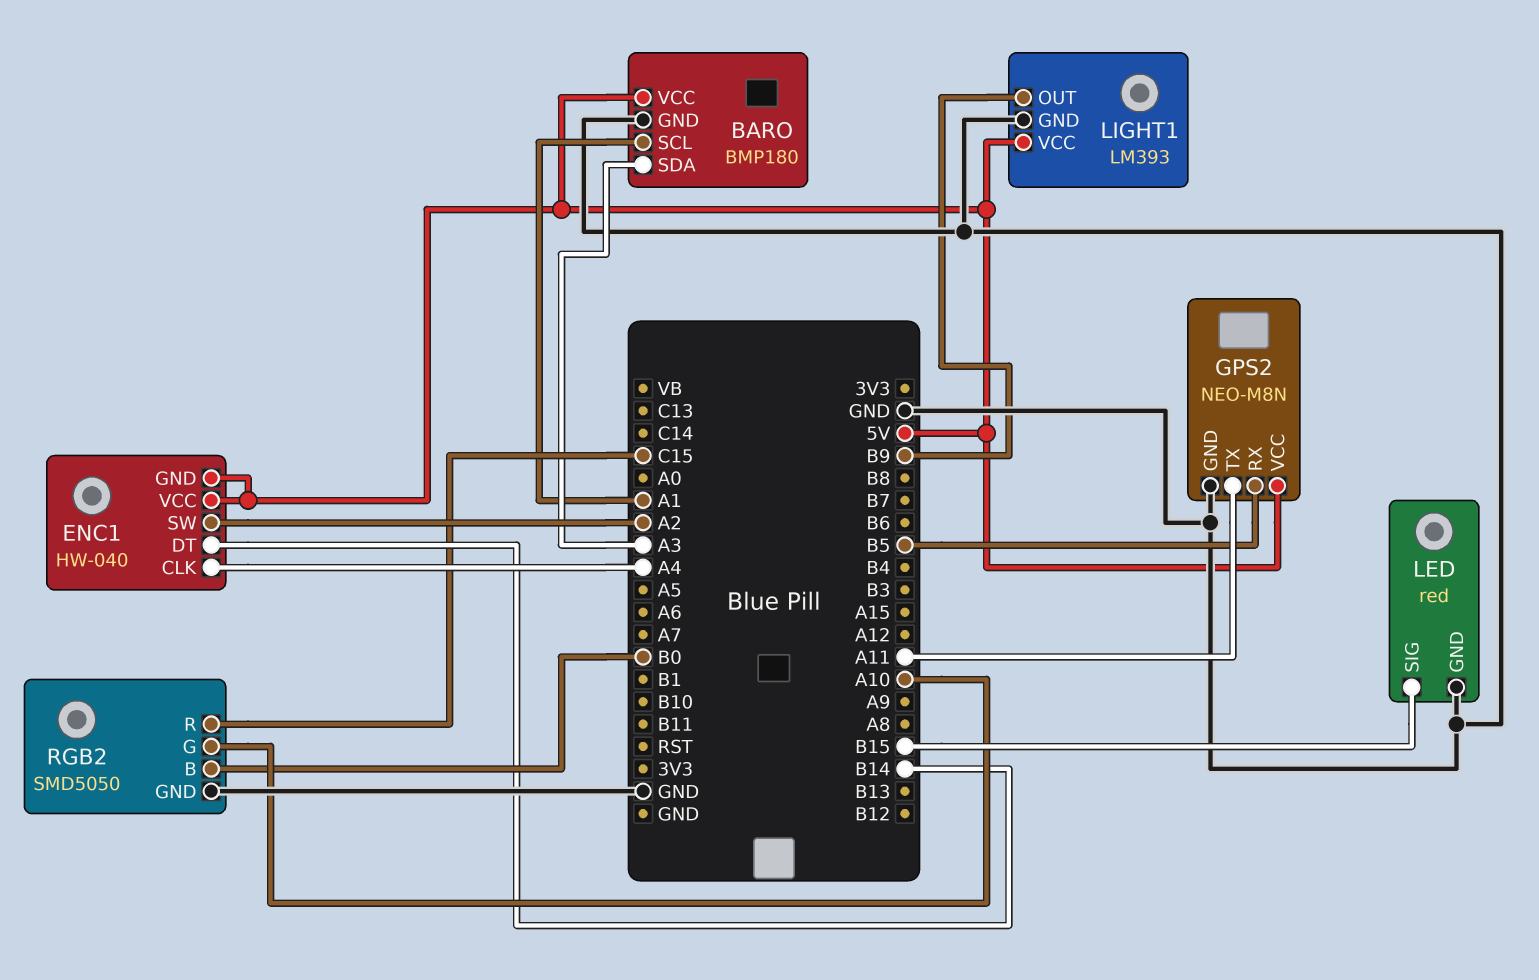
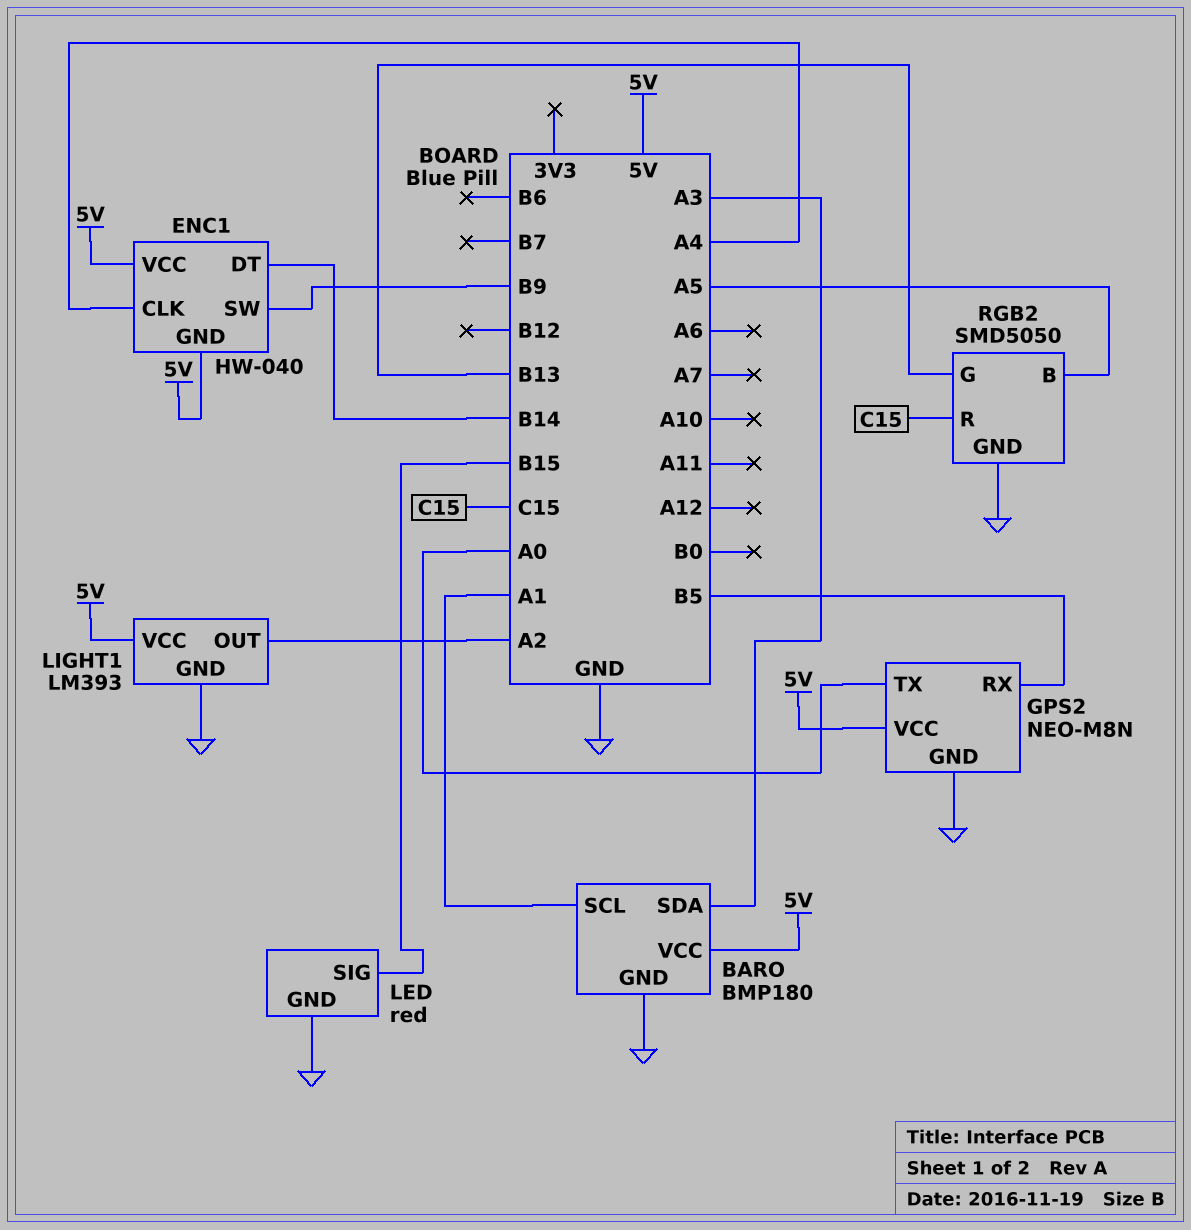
ENC1 pin SW: A2 -> B9
GPS2 pin TX: A11 -> A0
LIGHT1 pin OUT: B9 -> A2
RGB2 pin B: B0 -> A5
RGB2 pin G: A10 -> B13

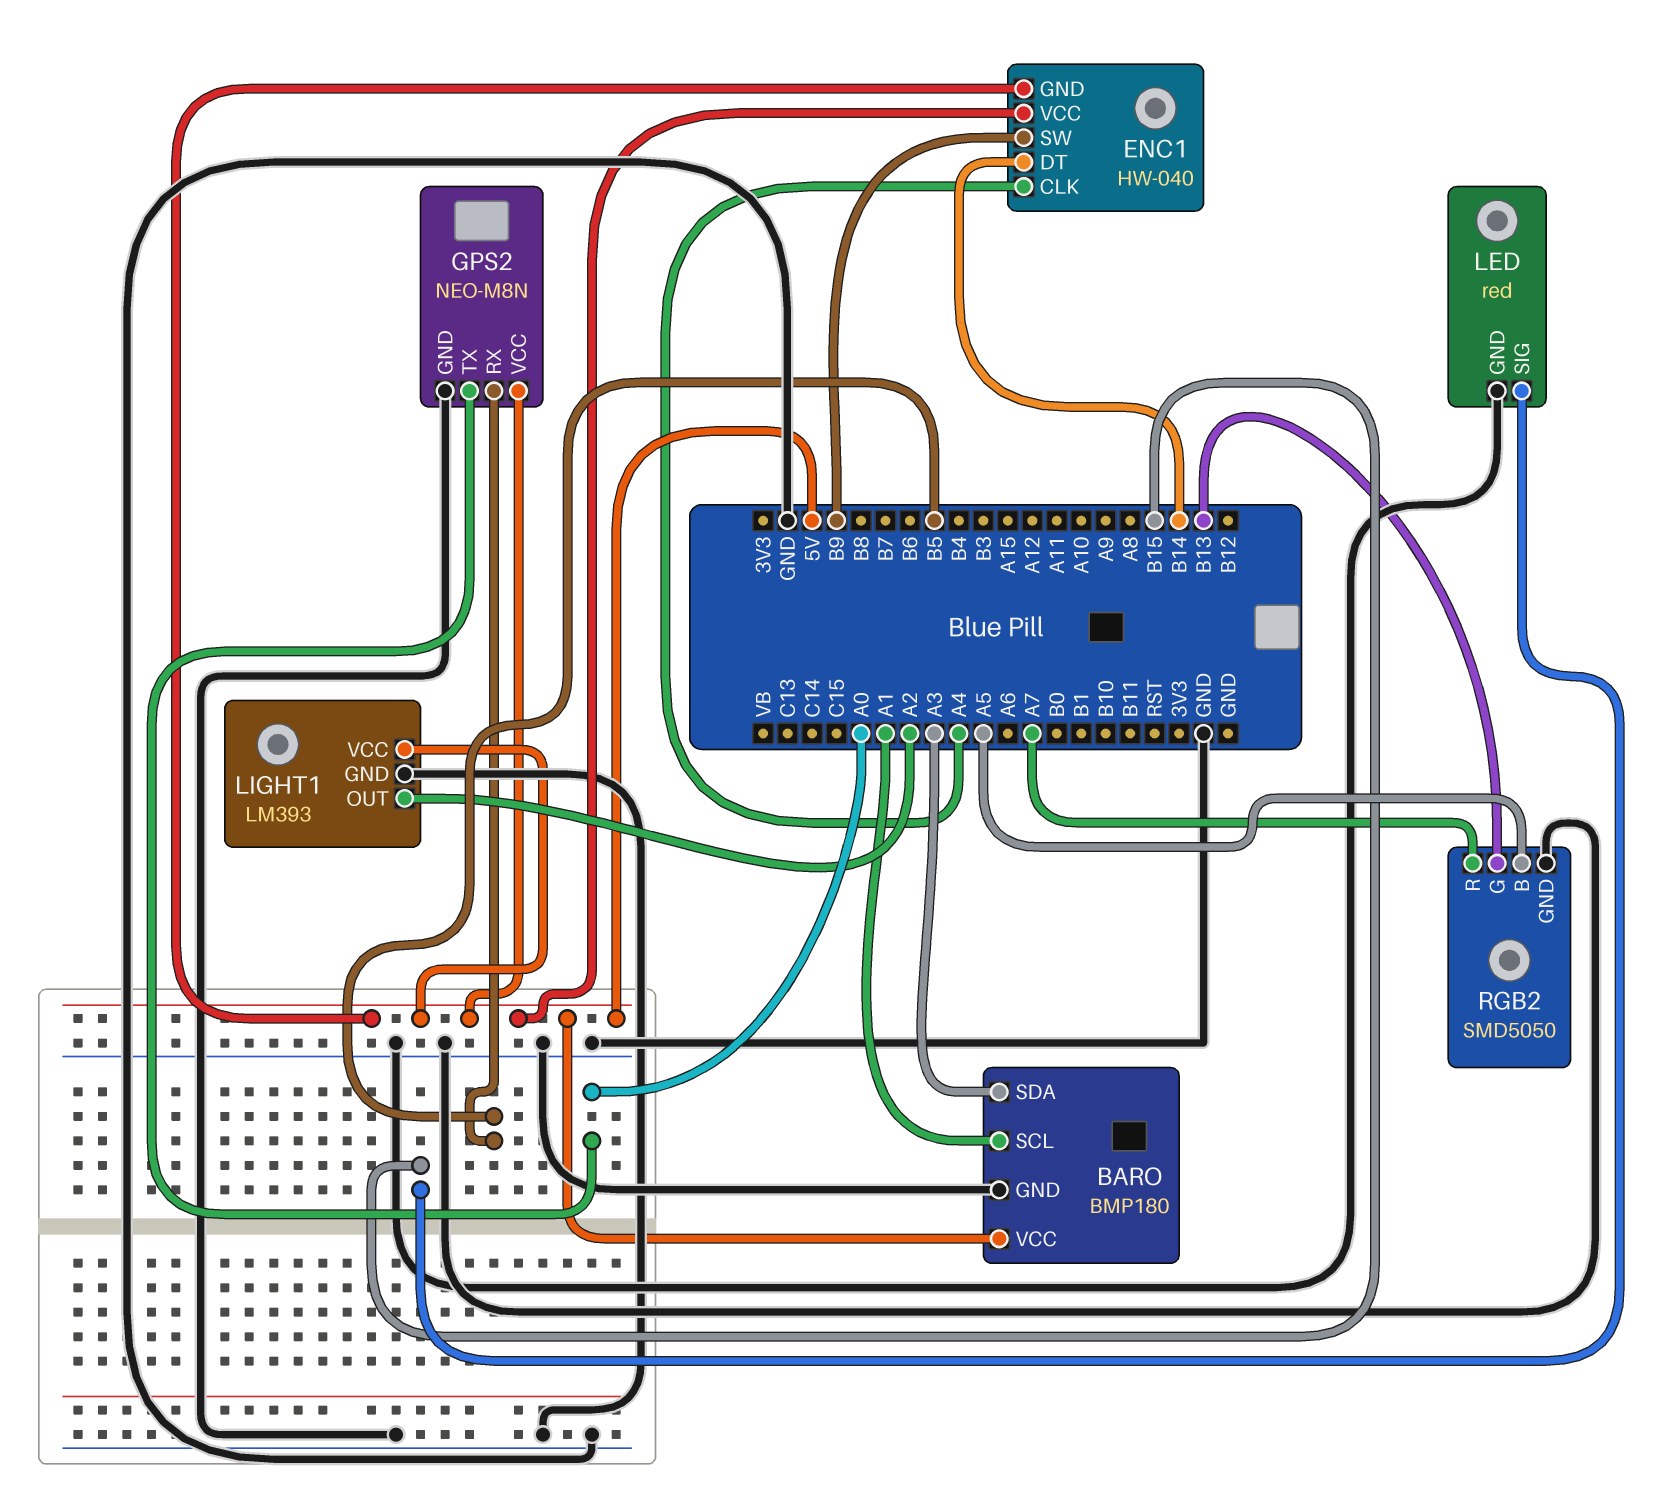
RGB2 pin R: C15 -> A7

